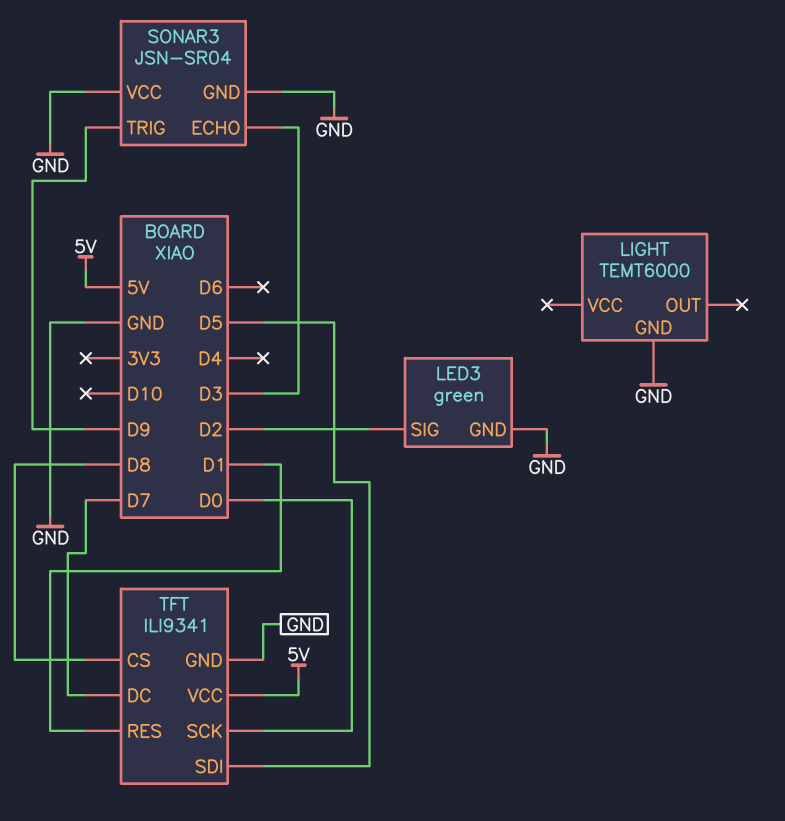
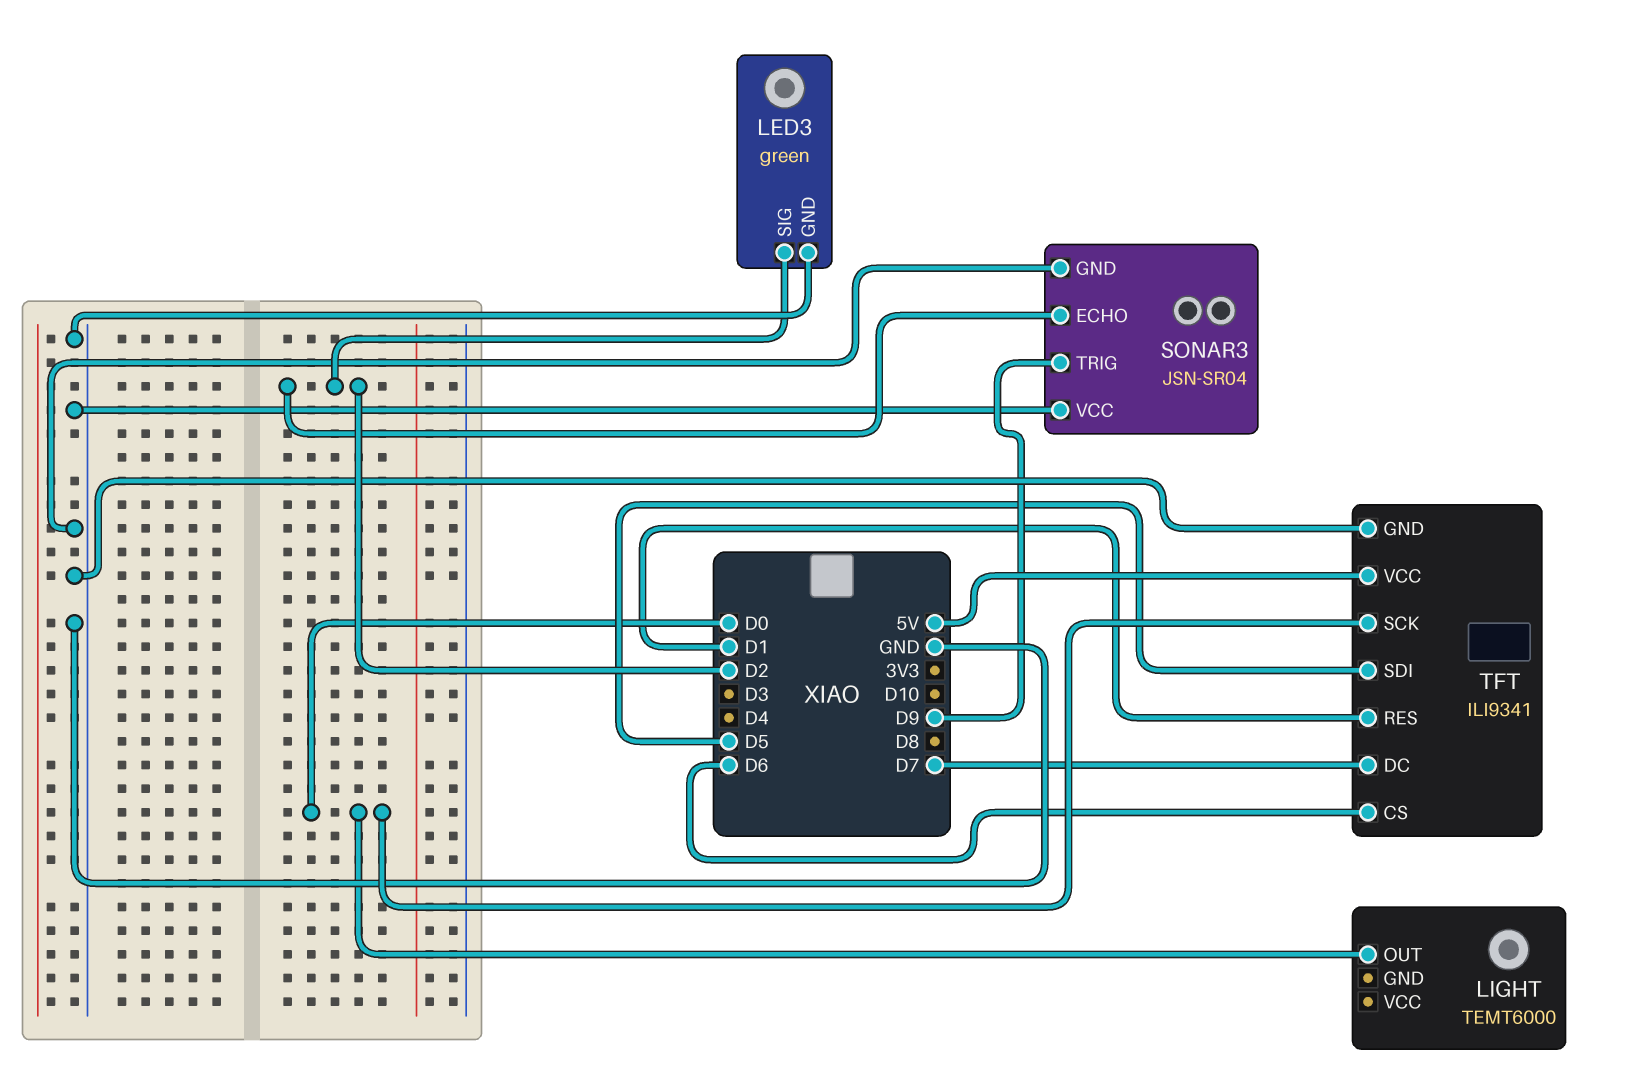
LIGHT pin GND: GND -> none
LIGHT pin OUT: none -> D0
SONAR3 pin ECHO: D3 -> D2
TFT pin CS: D8 -> D6

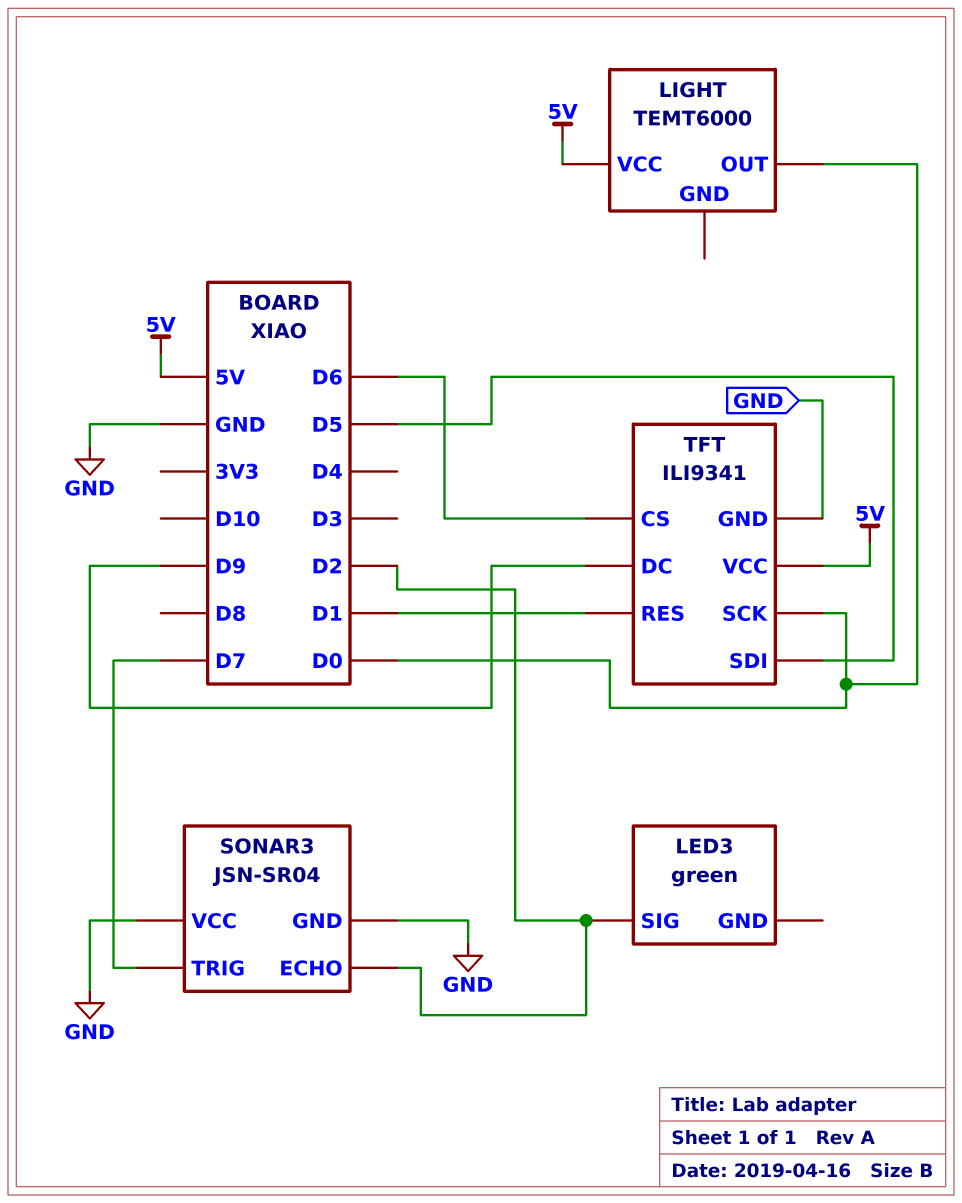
LED3 pin GND: GND -> none
LIGHT pin VCC: none -> 5V
SONAR3 pin TRIG: D9 -> D7
TFT pin DC: D7 -> D9

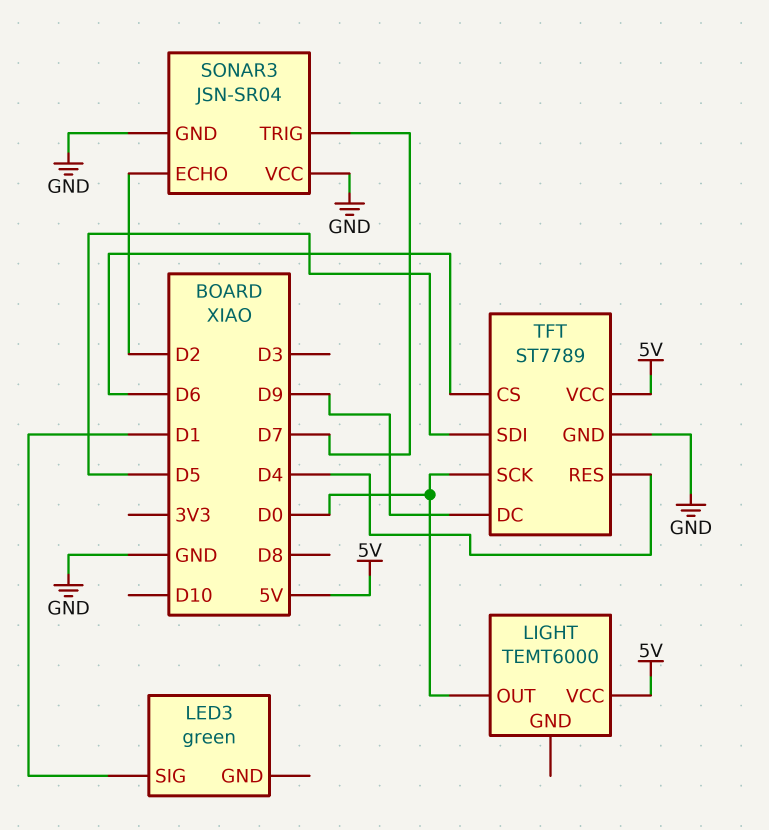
LED3 pin SIG: D2 -> D1
TFT: ILI9341 -> ST7789
TFT pin RES: D1 -> D4

